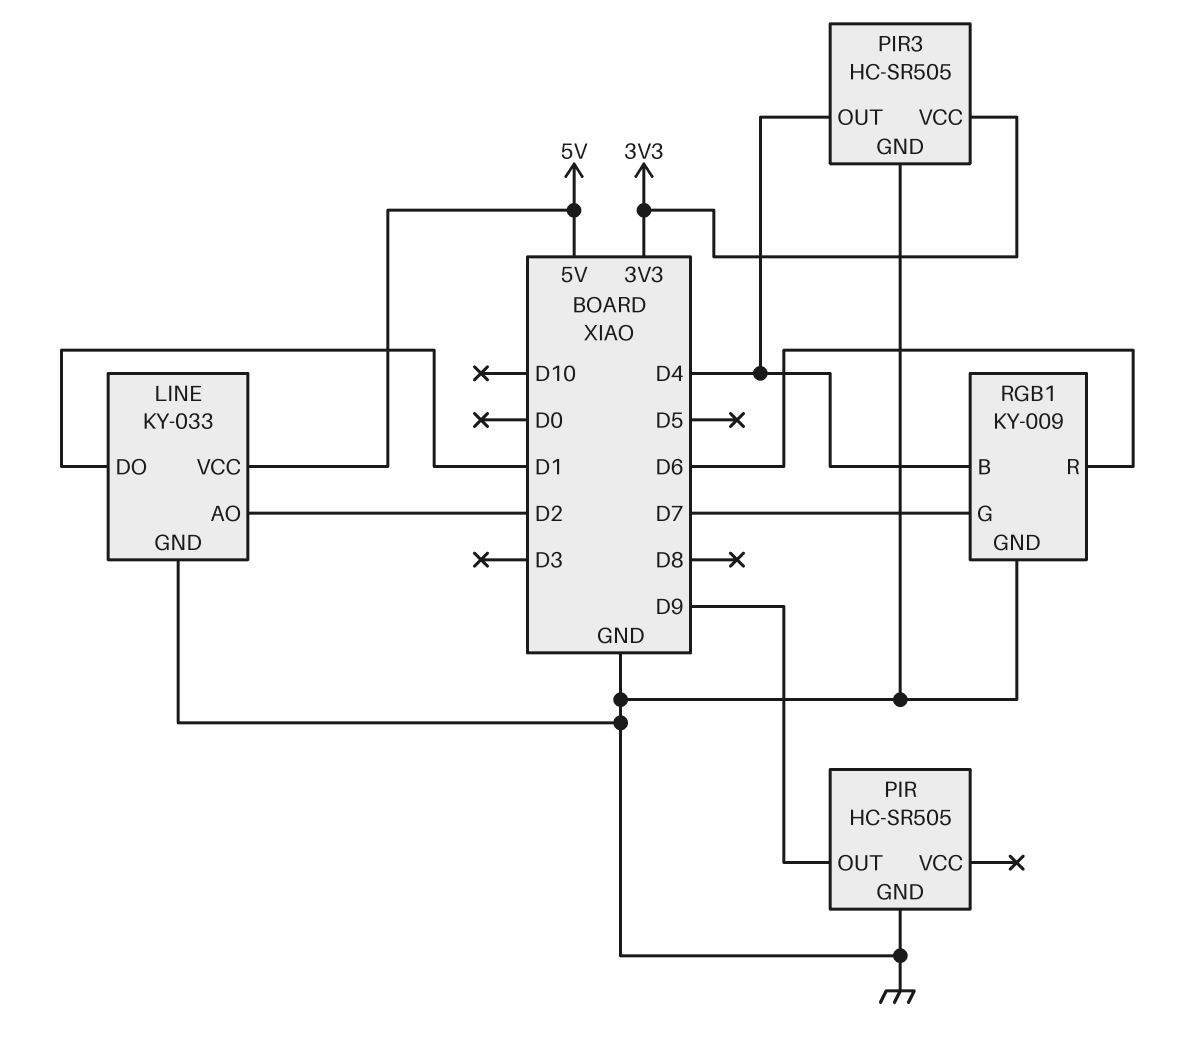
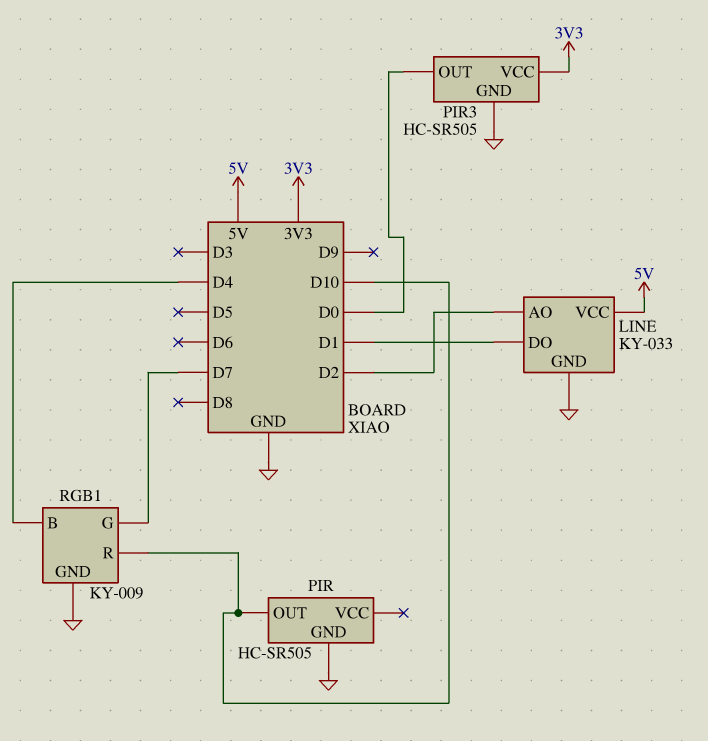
PIR pin OUT: D9 -> D10
PIR3 pin OUT: D4 -> D0
RGB1 pin R: D6 -> D10

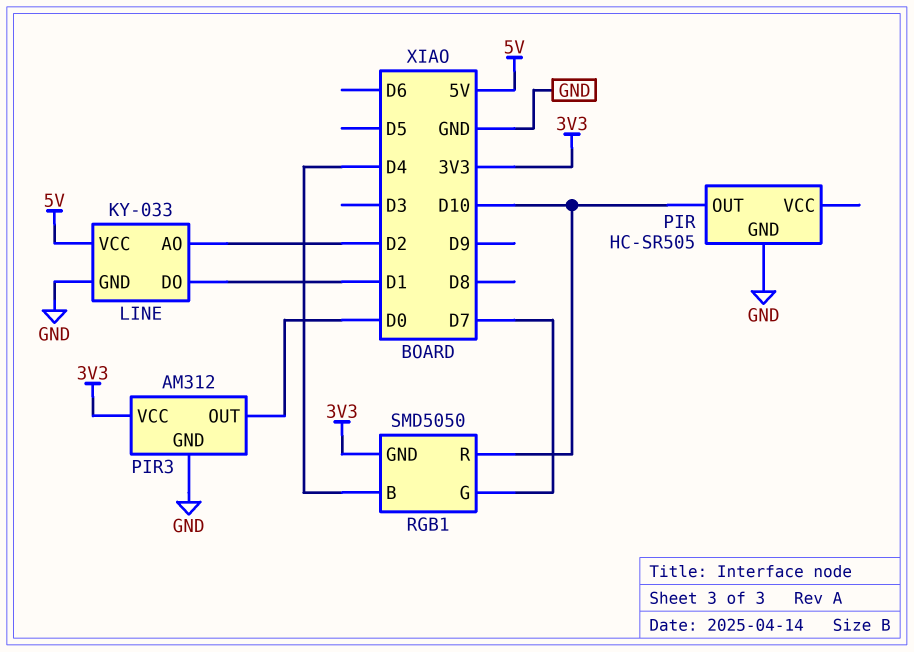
PIR3: HC-SR505 -> AM312
RGB1: KY-009 -> SMD5050
RGB1 pin GND: GND -> 3V3

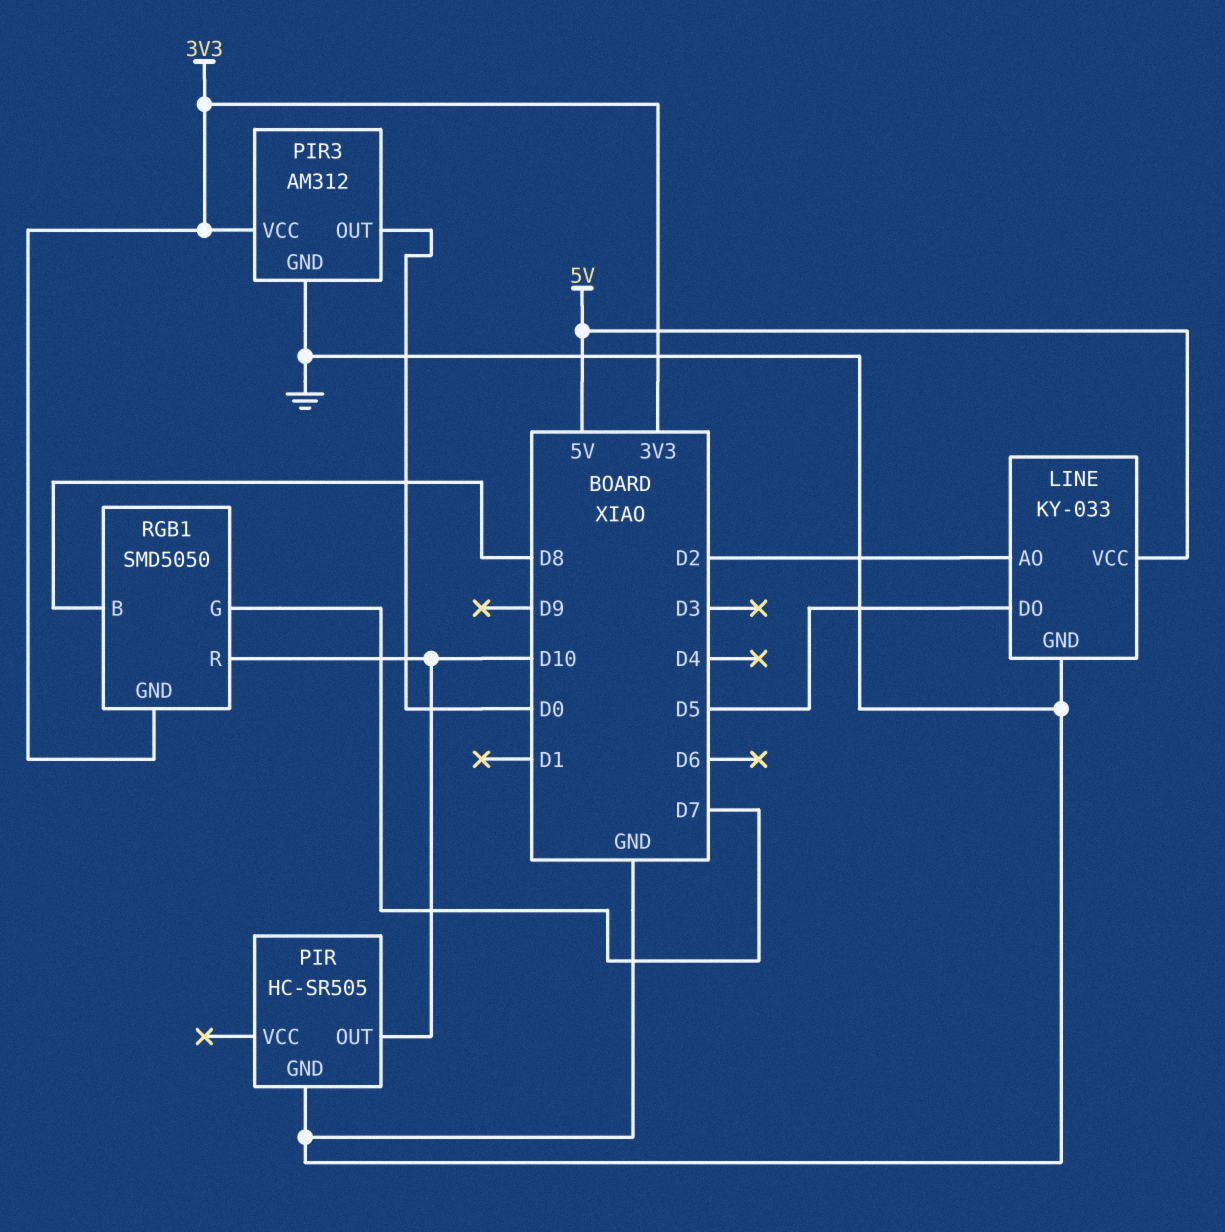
LINE pin DO: D1 -> D5
RGB1 pin B: D4 -> D8

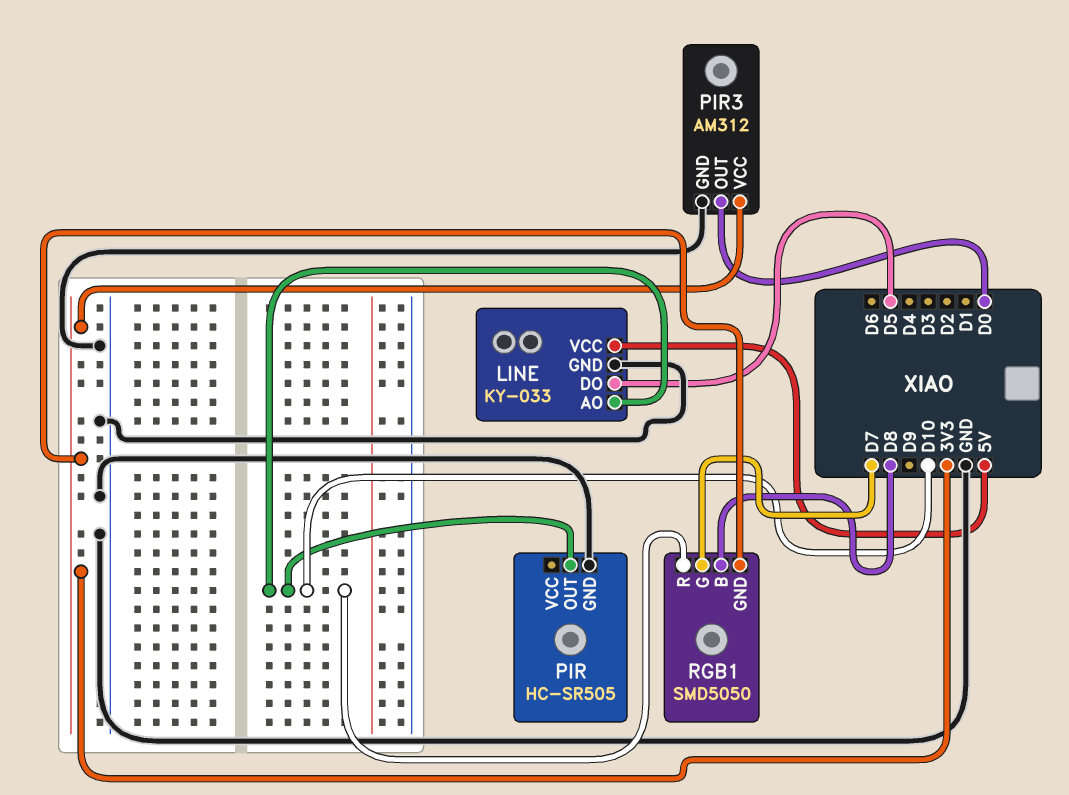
LINE pin AO: D2 -> D10

